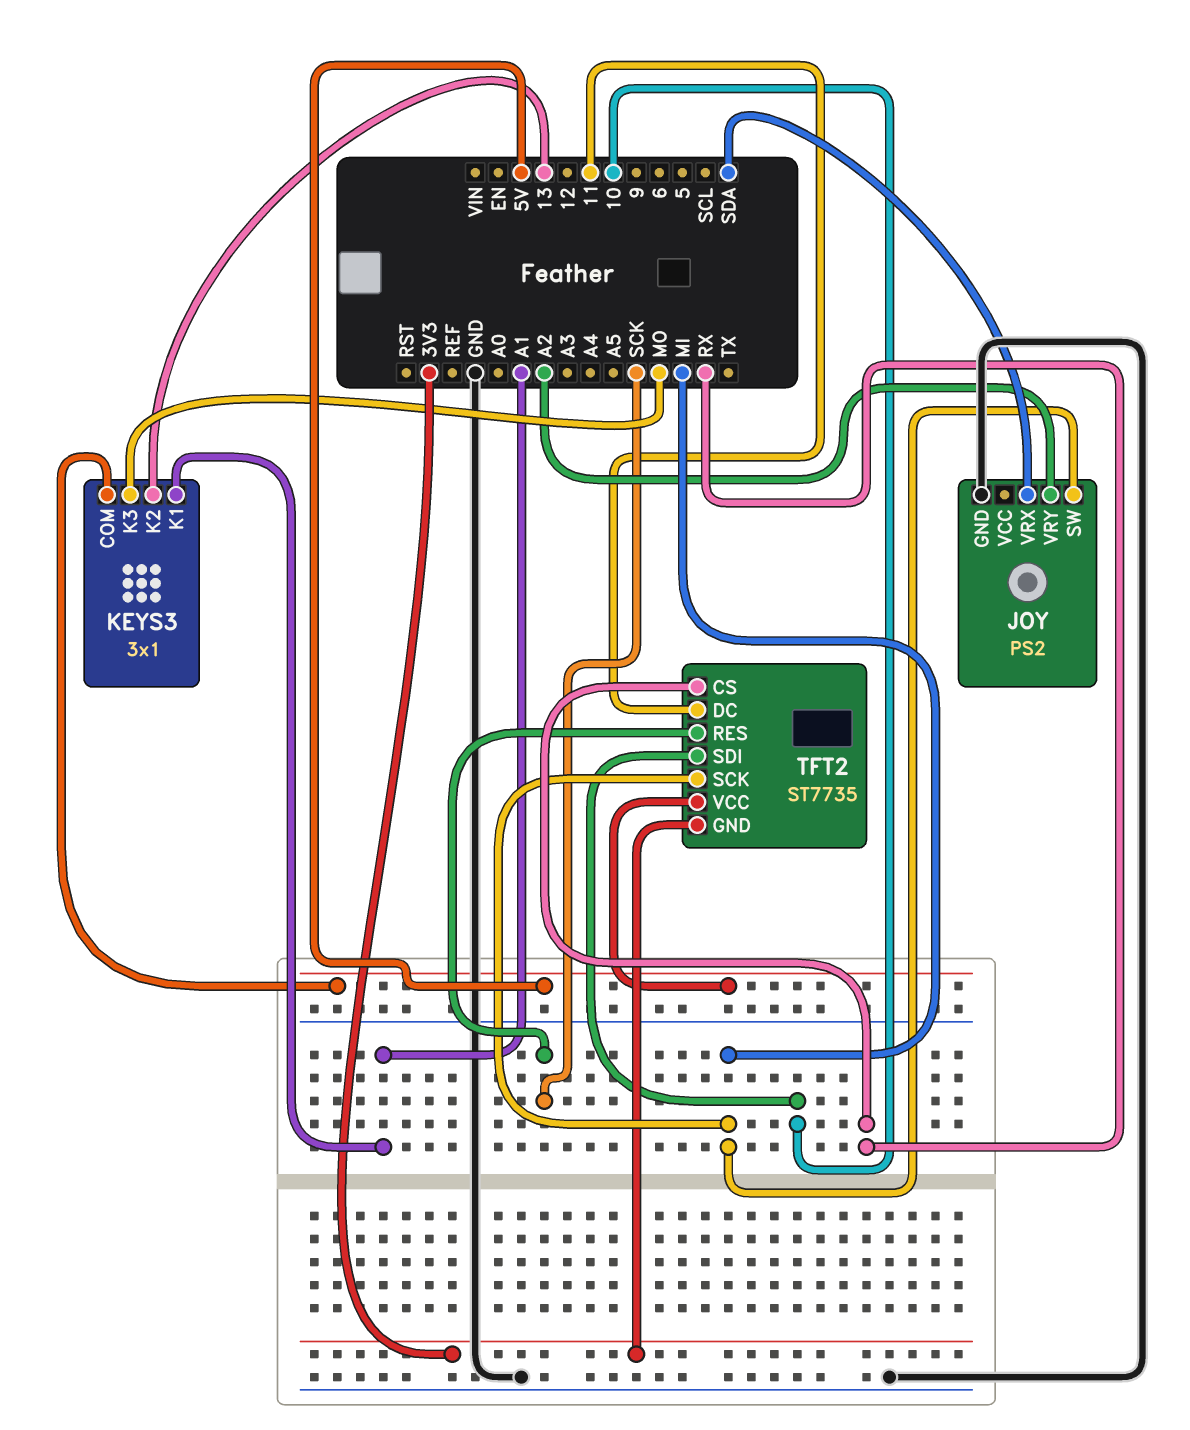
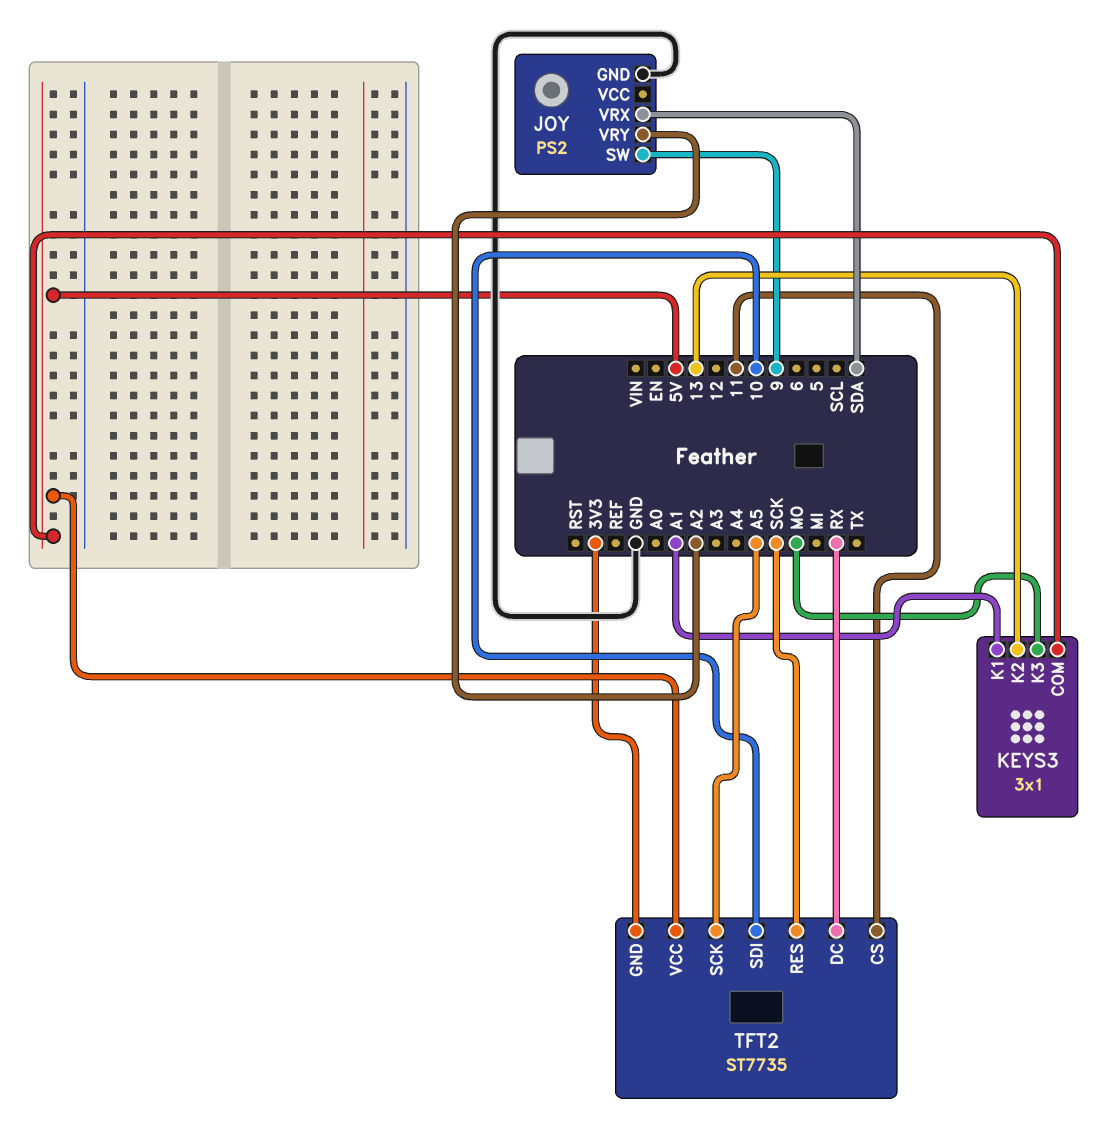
JOY pin SW: MI -> 9
TFT2 pin CS: RX -> 11
TFT2 pin DC: 11 -> RX
TFT2 pin SCK: MI -> A5

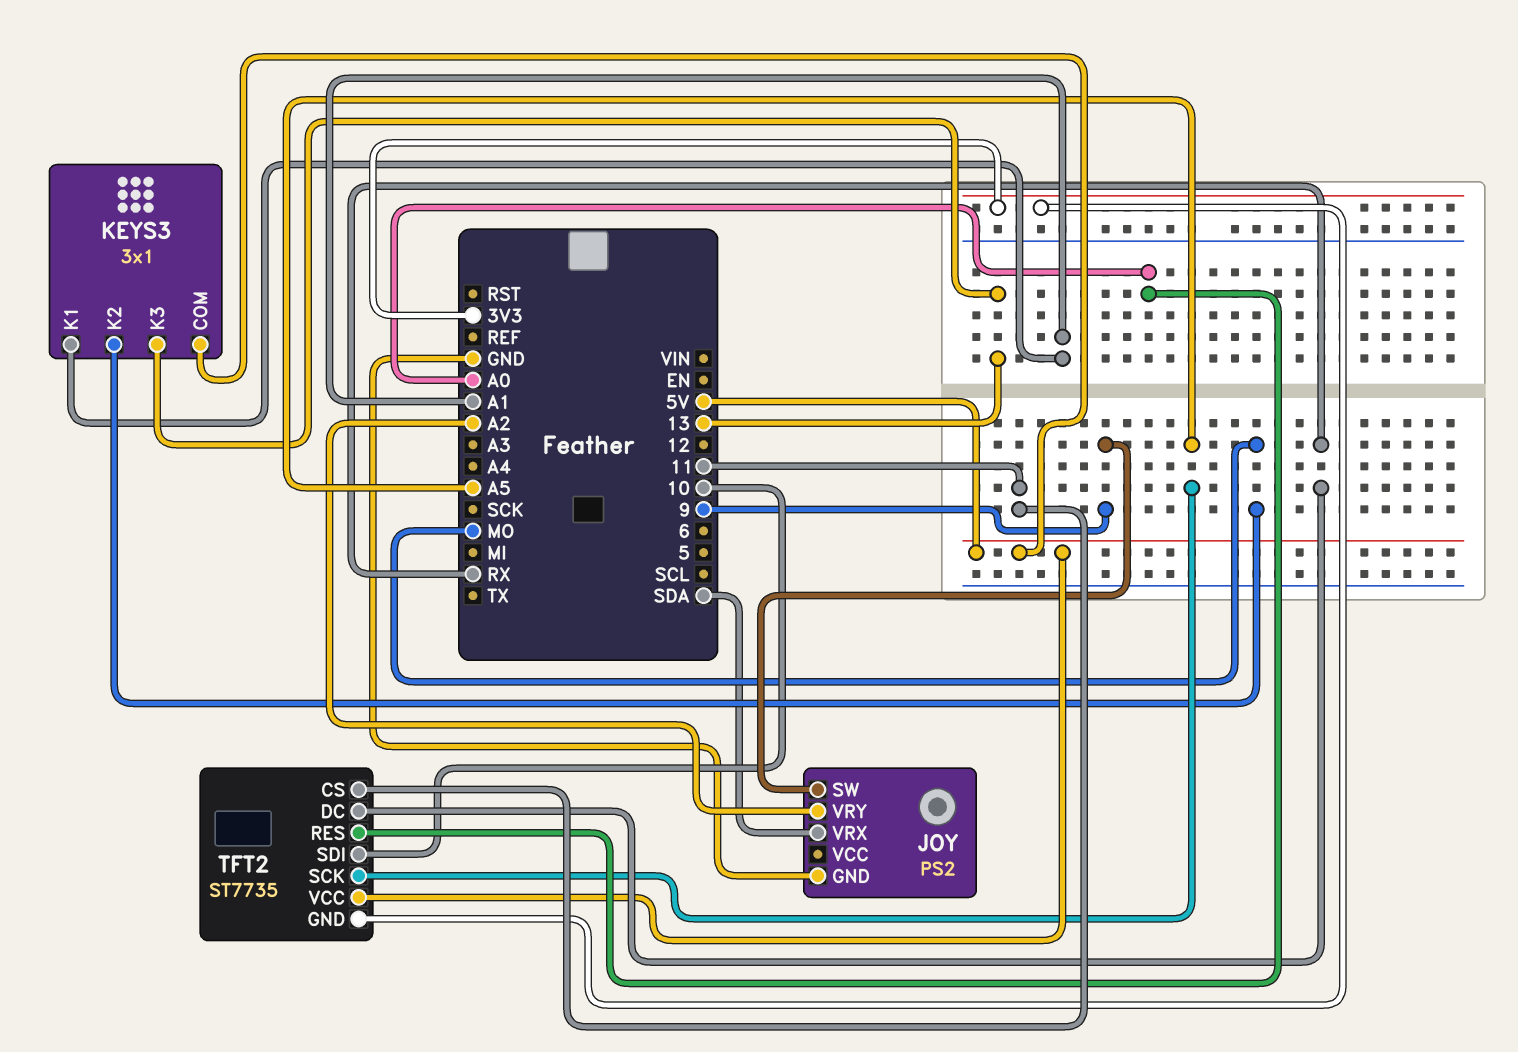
KEYS3 pin K2: 13 -> MO
KEYS3 pin K3: MO -> 13
TFT2 pin RES: SCK -> A0

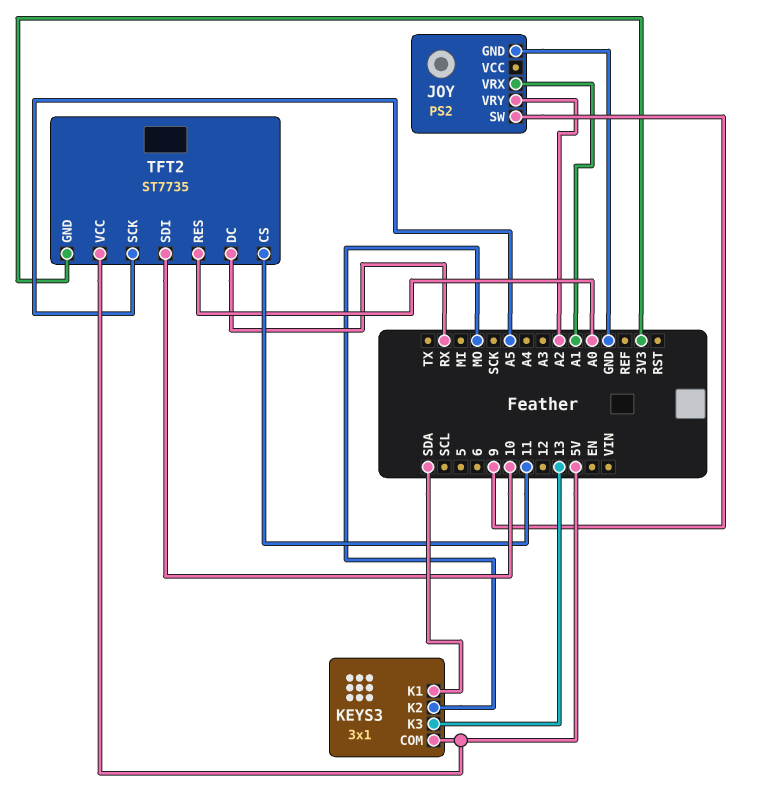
JOY pin VRX: SDA -> A1
KEYS3 pin K1: A1 -> SDA

